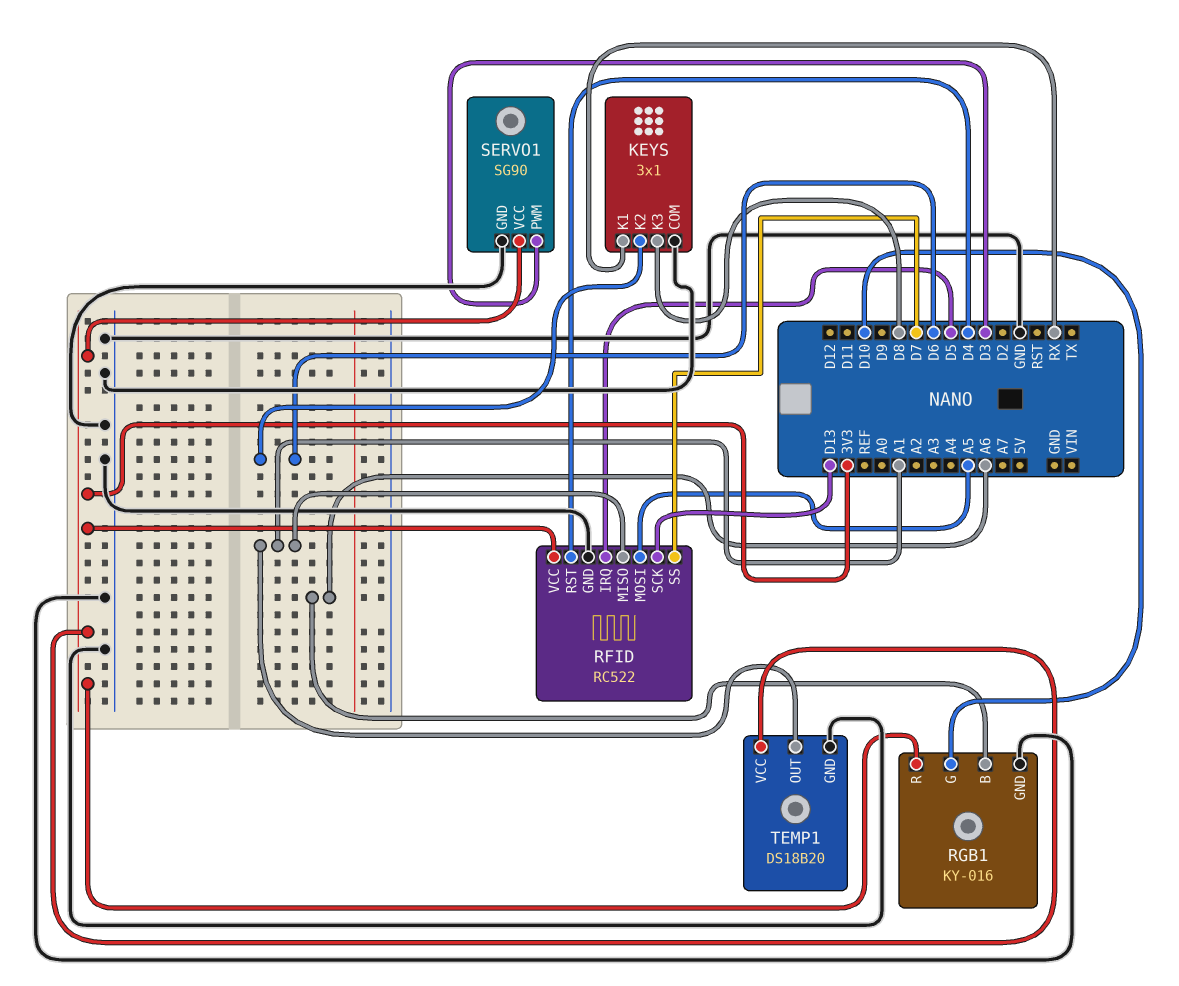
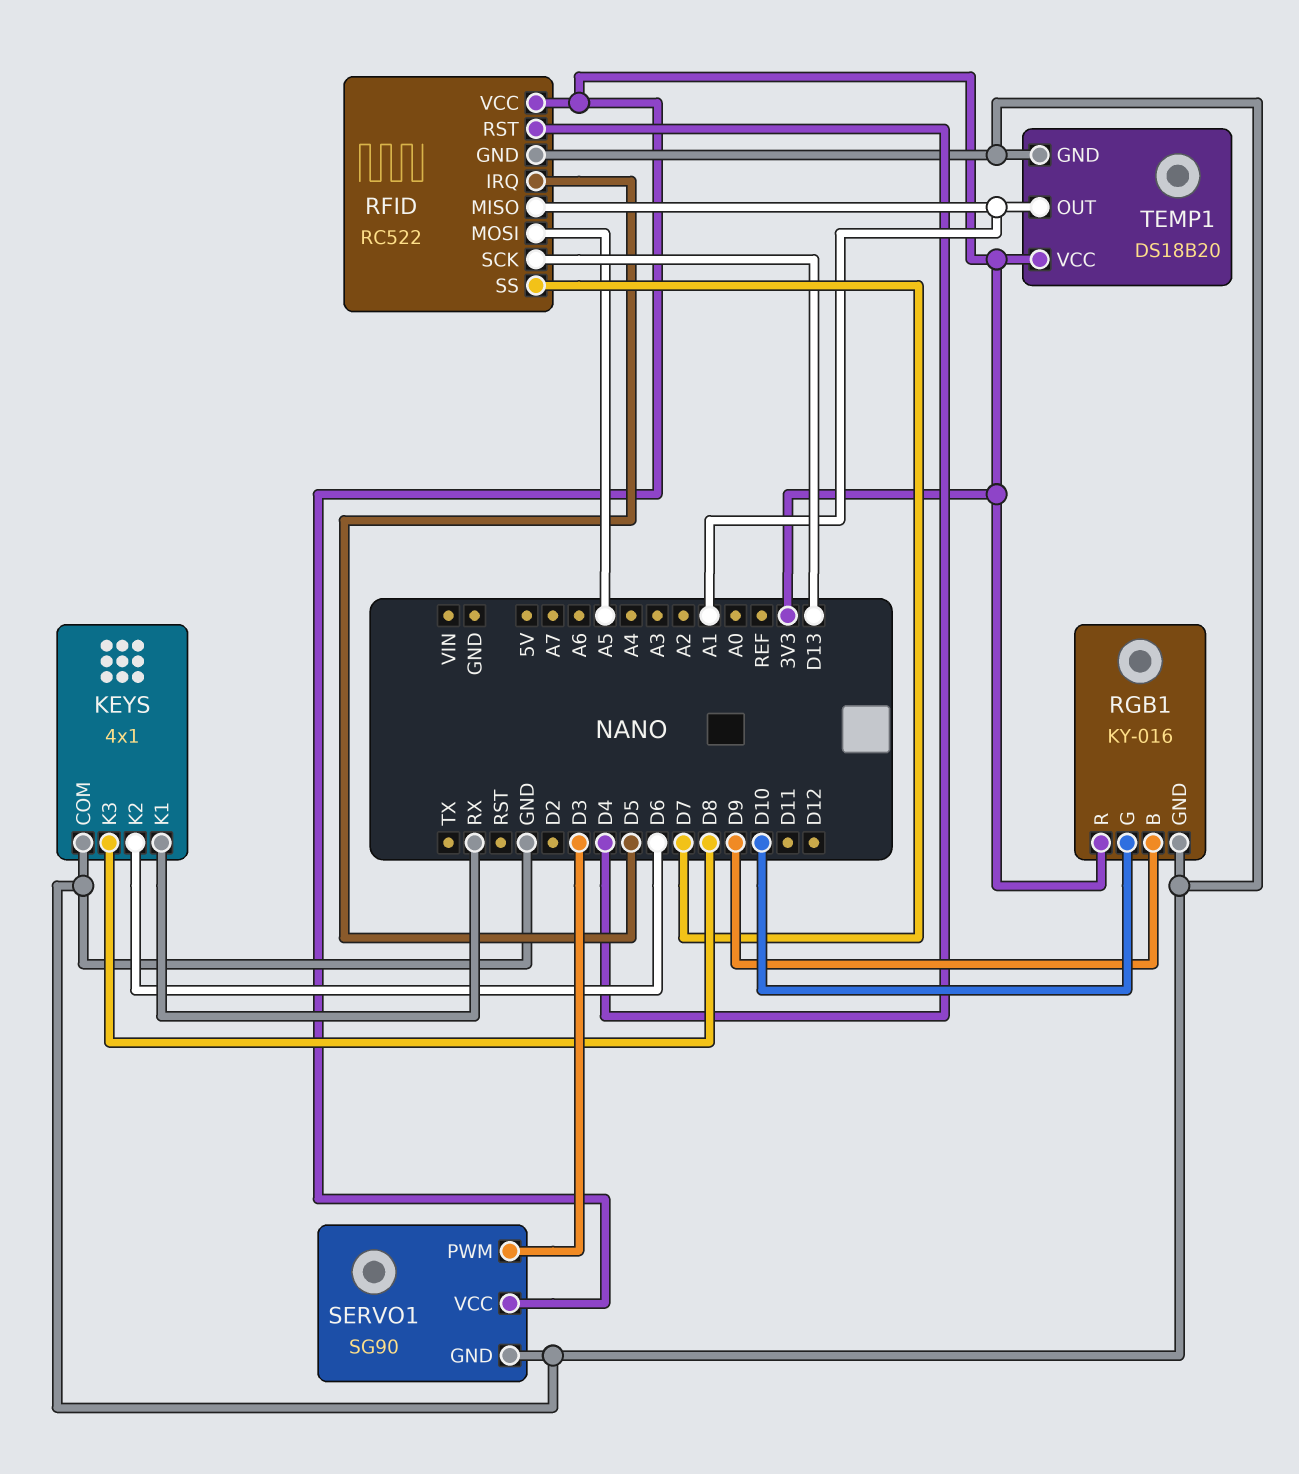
KEYS: 3x1 -> 4x1
RGB1 pin B: A6 -> D9

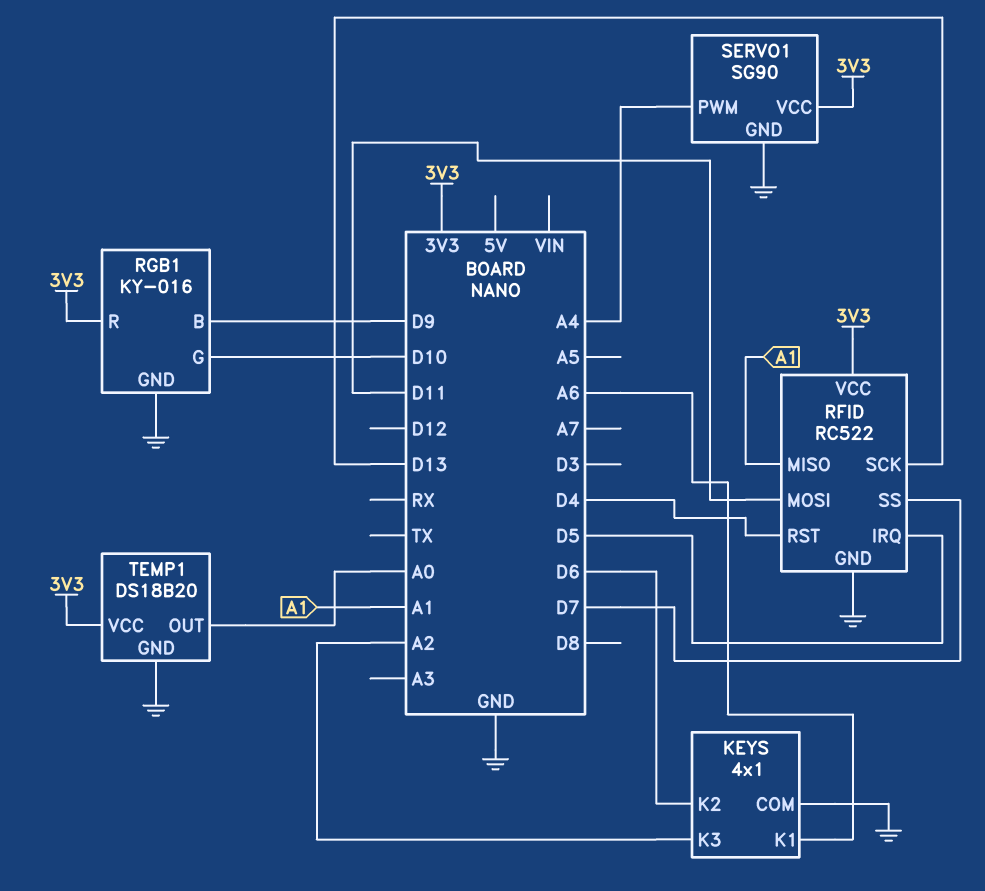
KEYS pin K1: RX -> A6
KEYS pin K3: D8 -> A2
RFID pin MOSI: A5 -> D11
SERVO1 pin PWM: D3 -> A4
TEMP1 pin OUT: A1 -> A0

